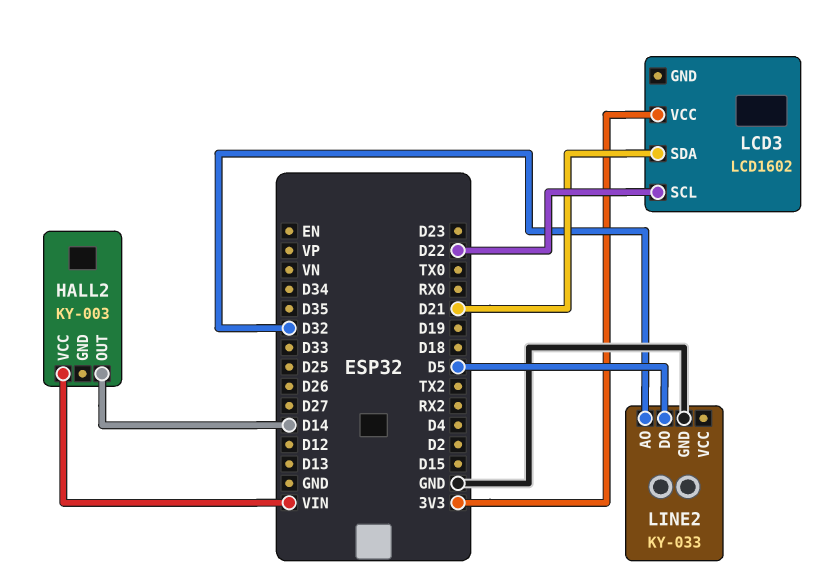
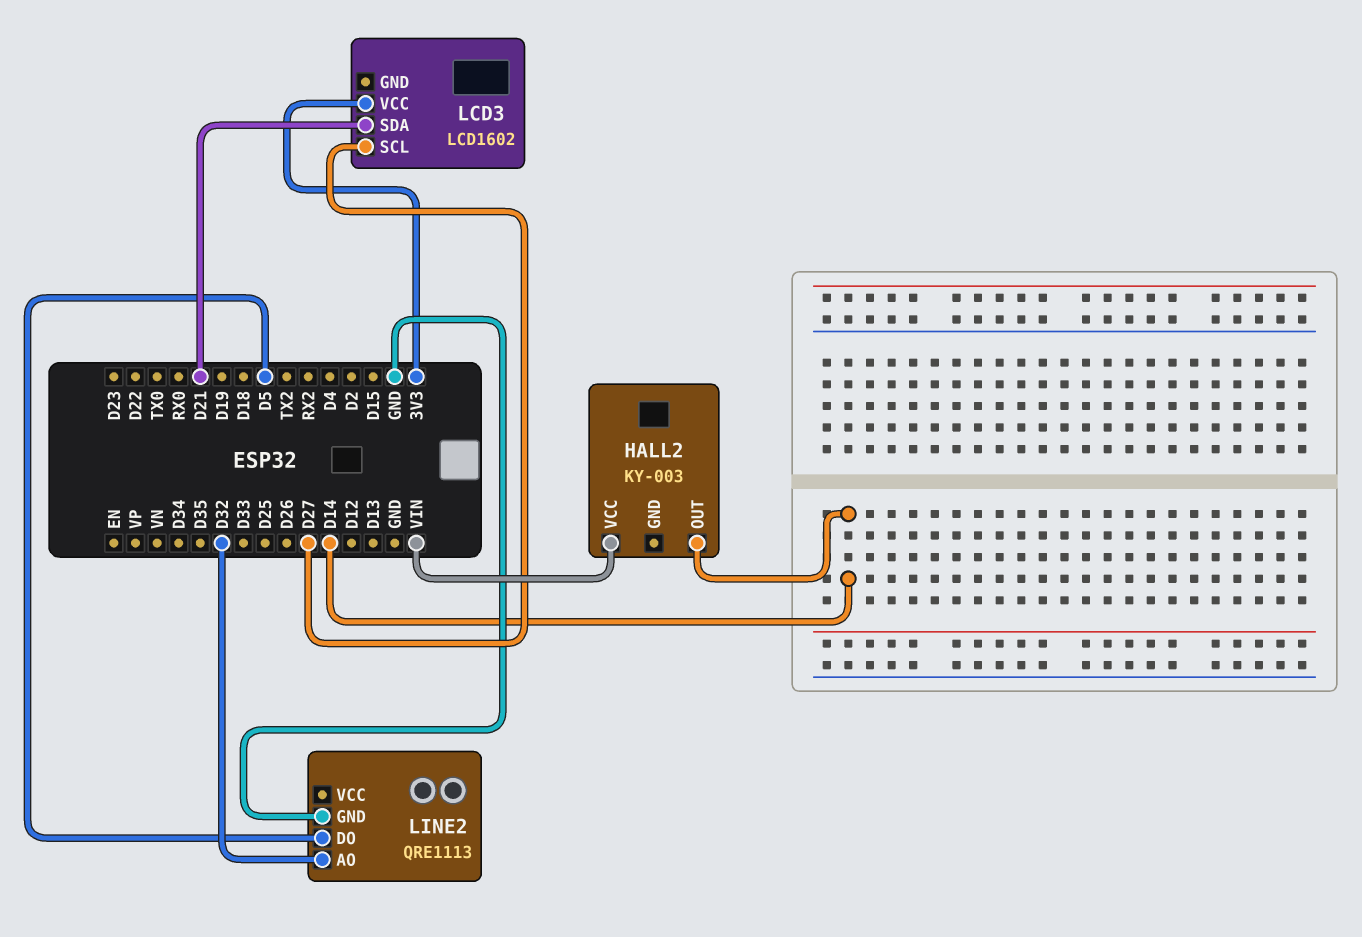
LCD3 pin SCL: D22 -> D27
LINE2: KY-033 -> QRE1113

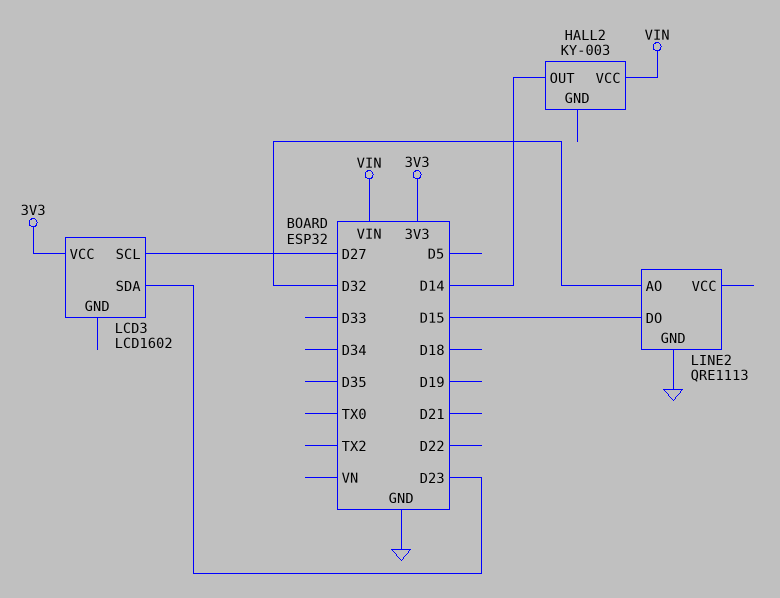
LCD3 pin SDA: D21 -> D23
LINE2 pin DO: D5 -> D15

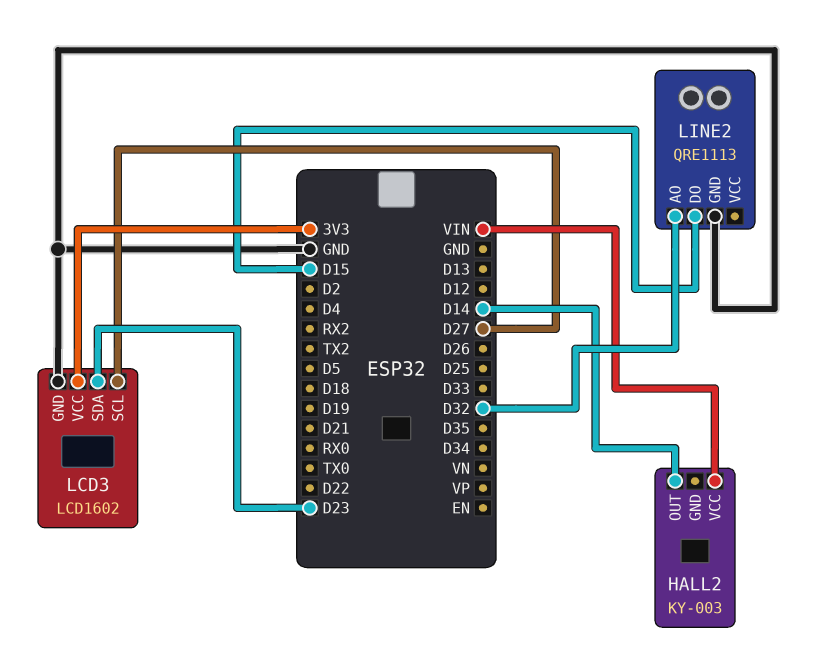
LCD3 pin GND: none -> GND

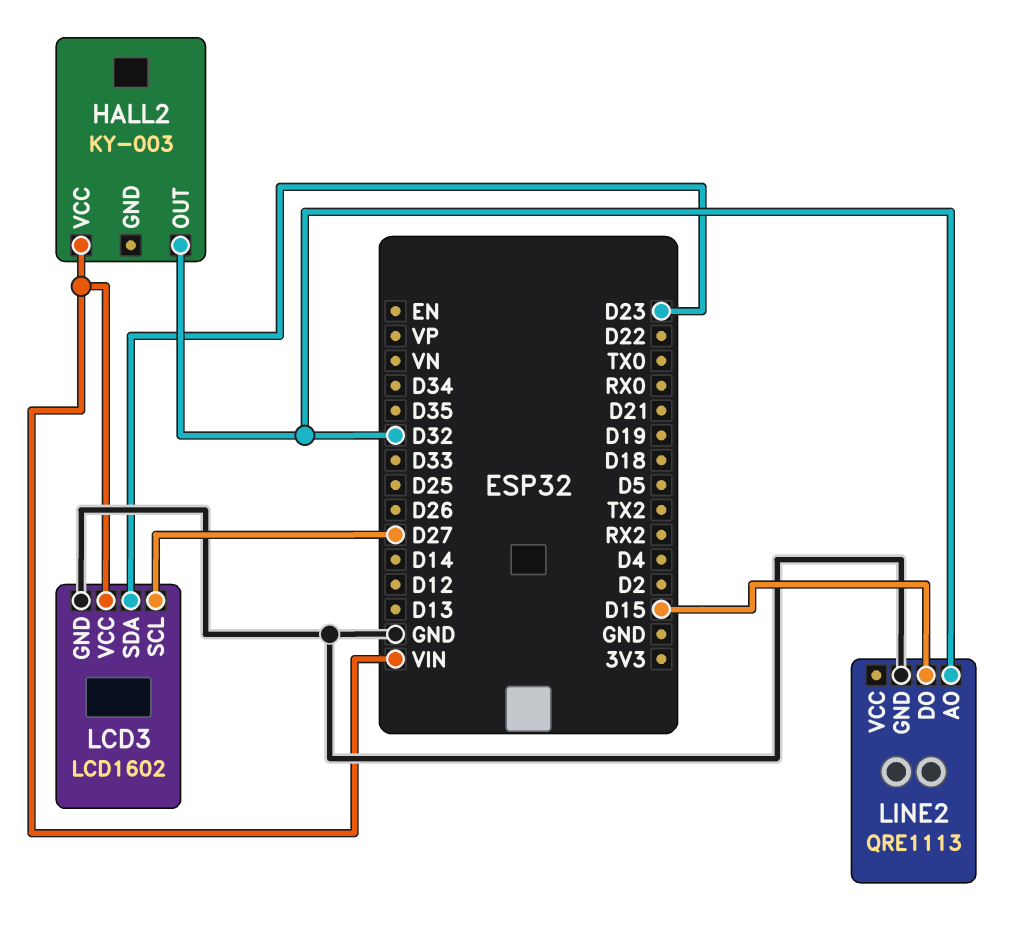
HALL2 pin OUT: D14 -> D32
LCD3 pin VCC: 3V3 -> VIN

